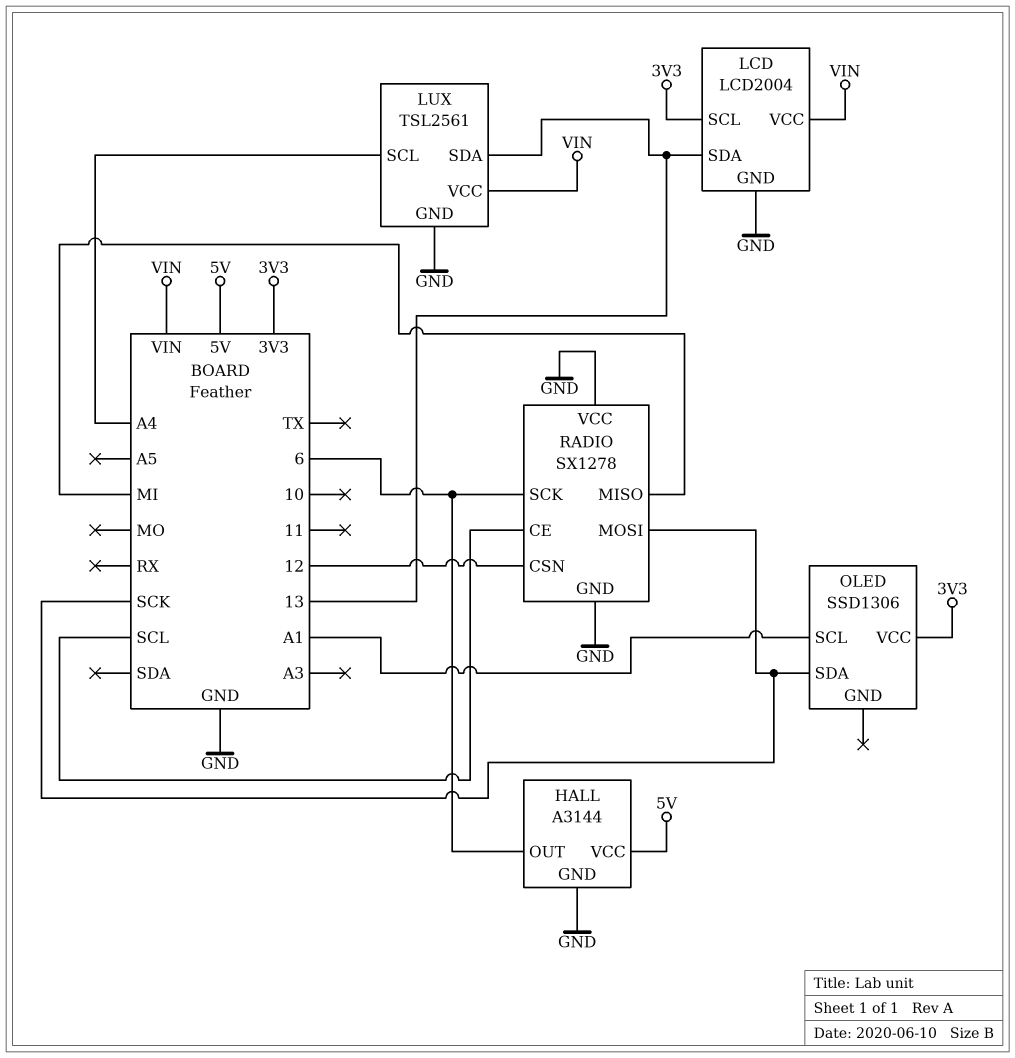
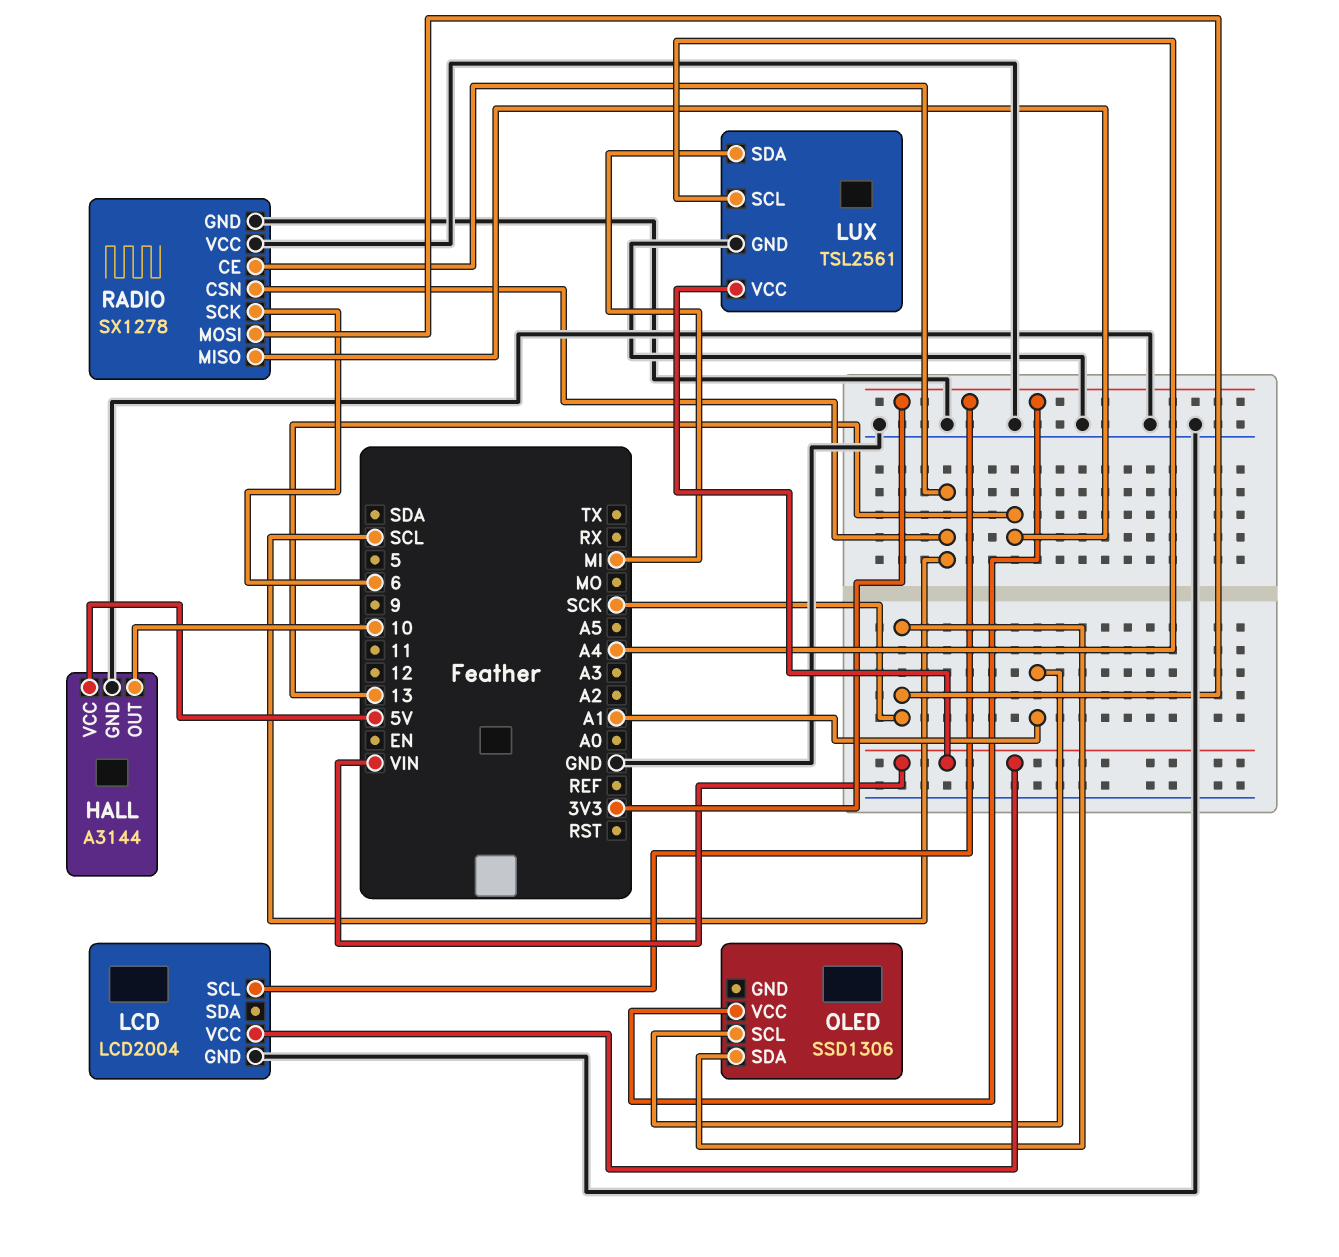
HALL pin OUT: 6 -> 10
LCD pin SDA: 13 -> none
LUX pin SDA: 13 -> MI
RADIO pin CSN: 12 -> SCL
RADIO pin MISO: MI -> 13

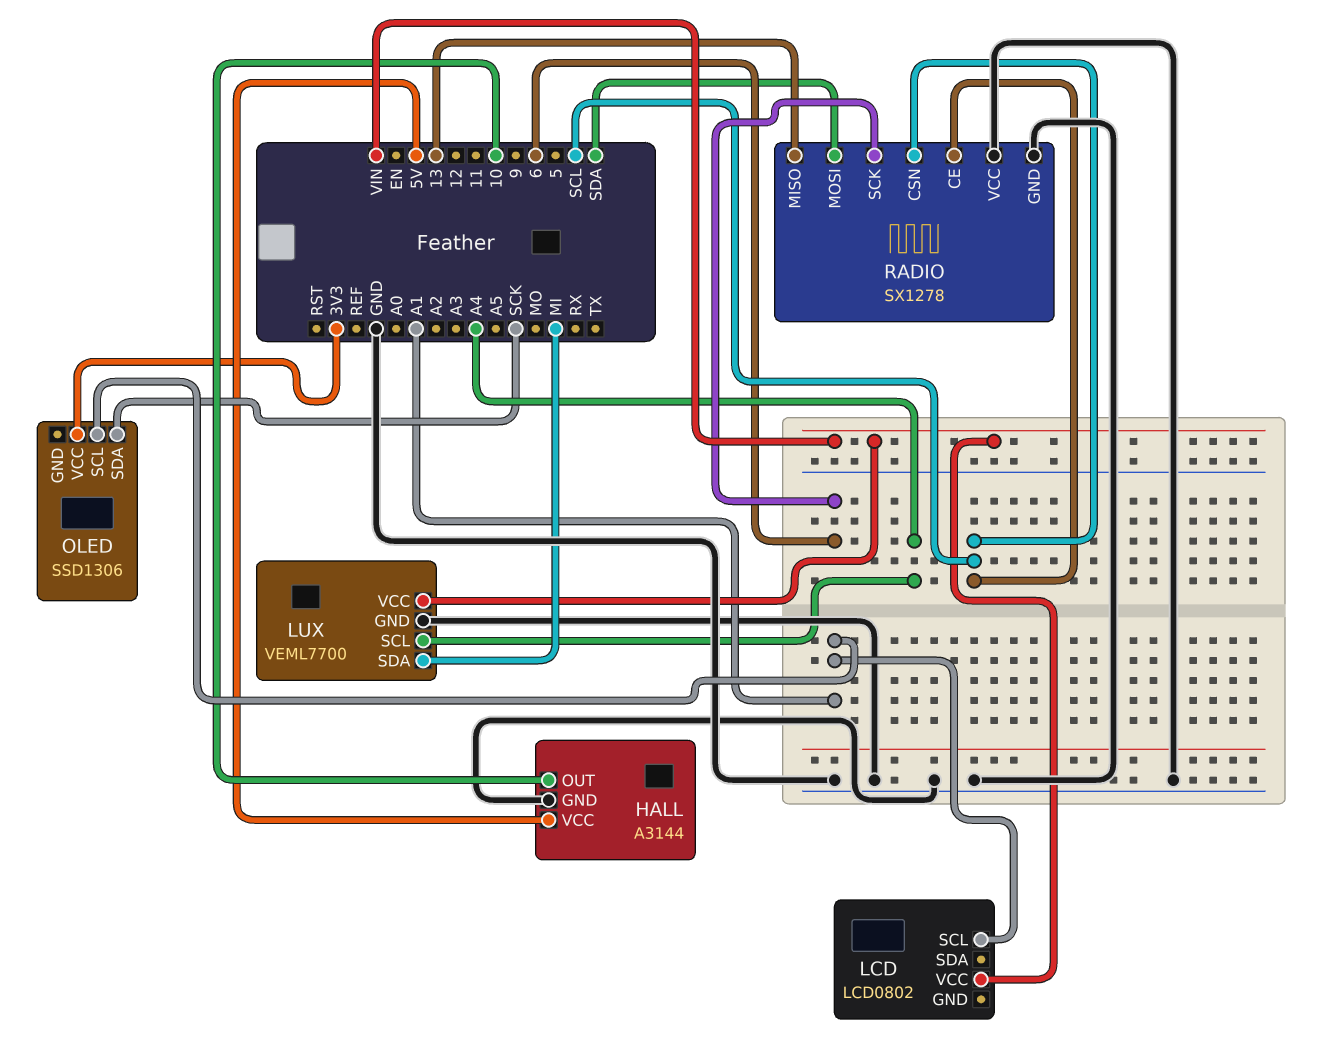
LCD: LCD2004 -> LCD0802
LCD pin GND: GND -> none
LCD pin SCL: 3V3 -> A1
LUX: TSL2561 -> VEML7700
RADIO pin MOSI: SCK -> SDA

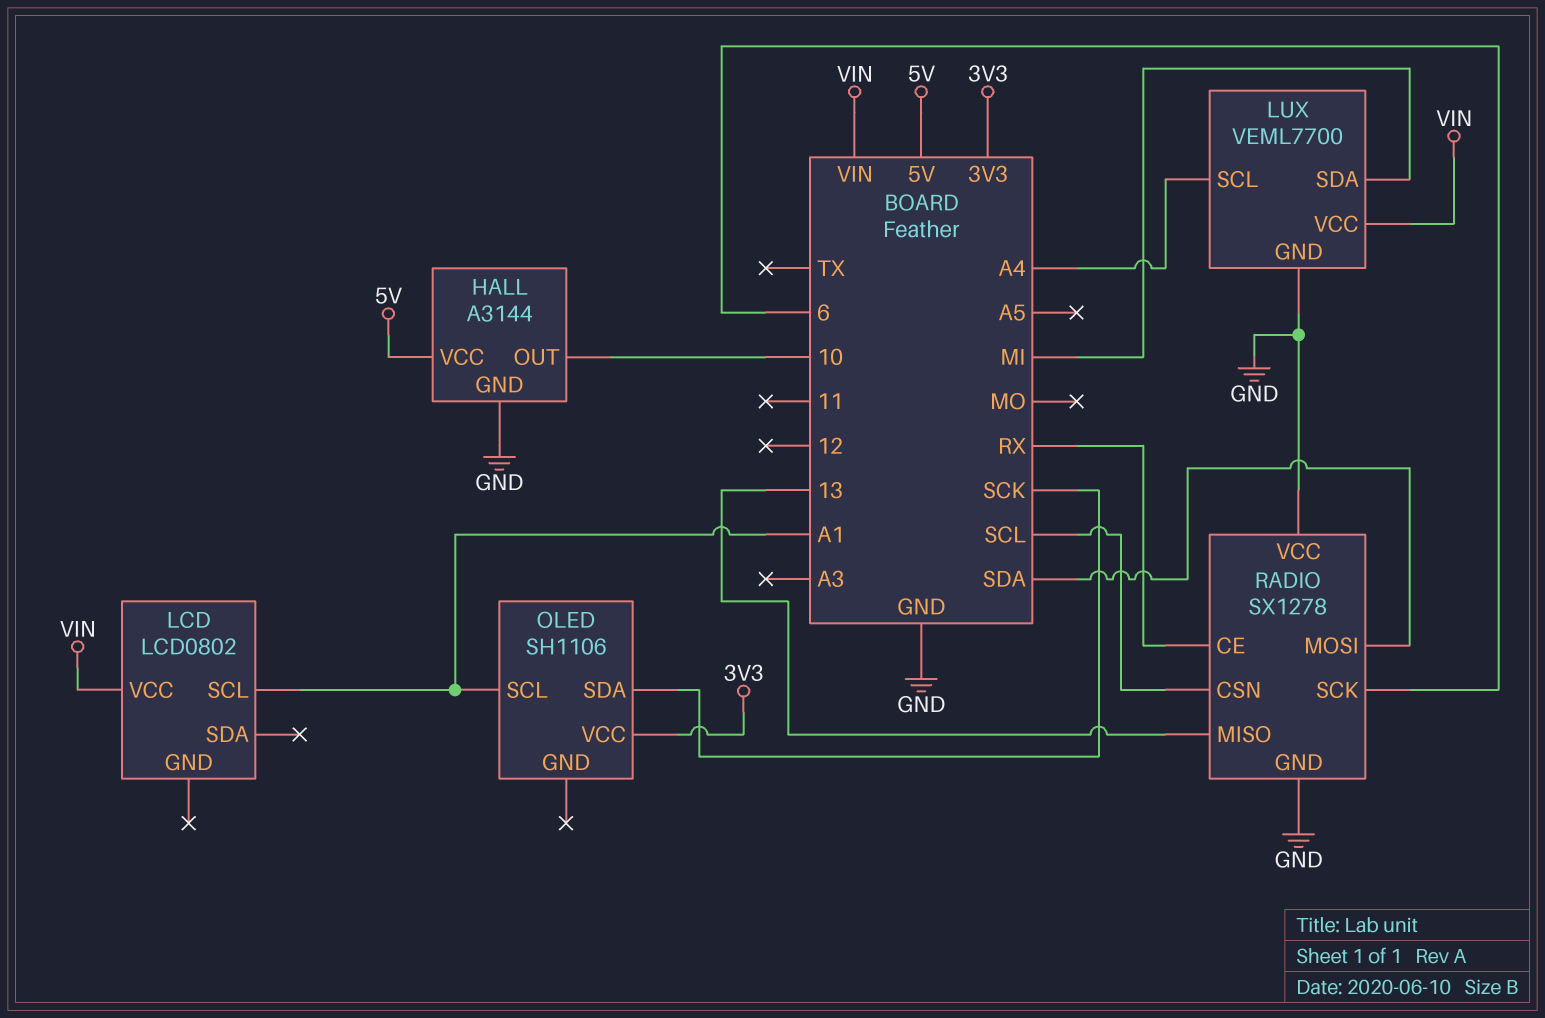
OLED: SSD1306 -> SH1106
RADIO pin CE: SCL -> RX

